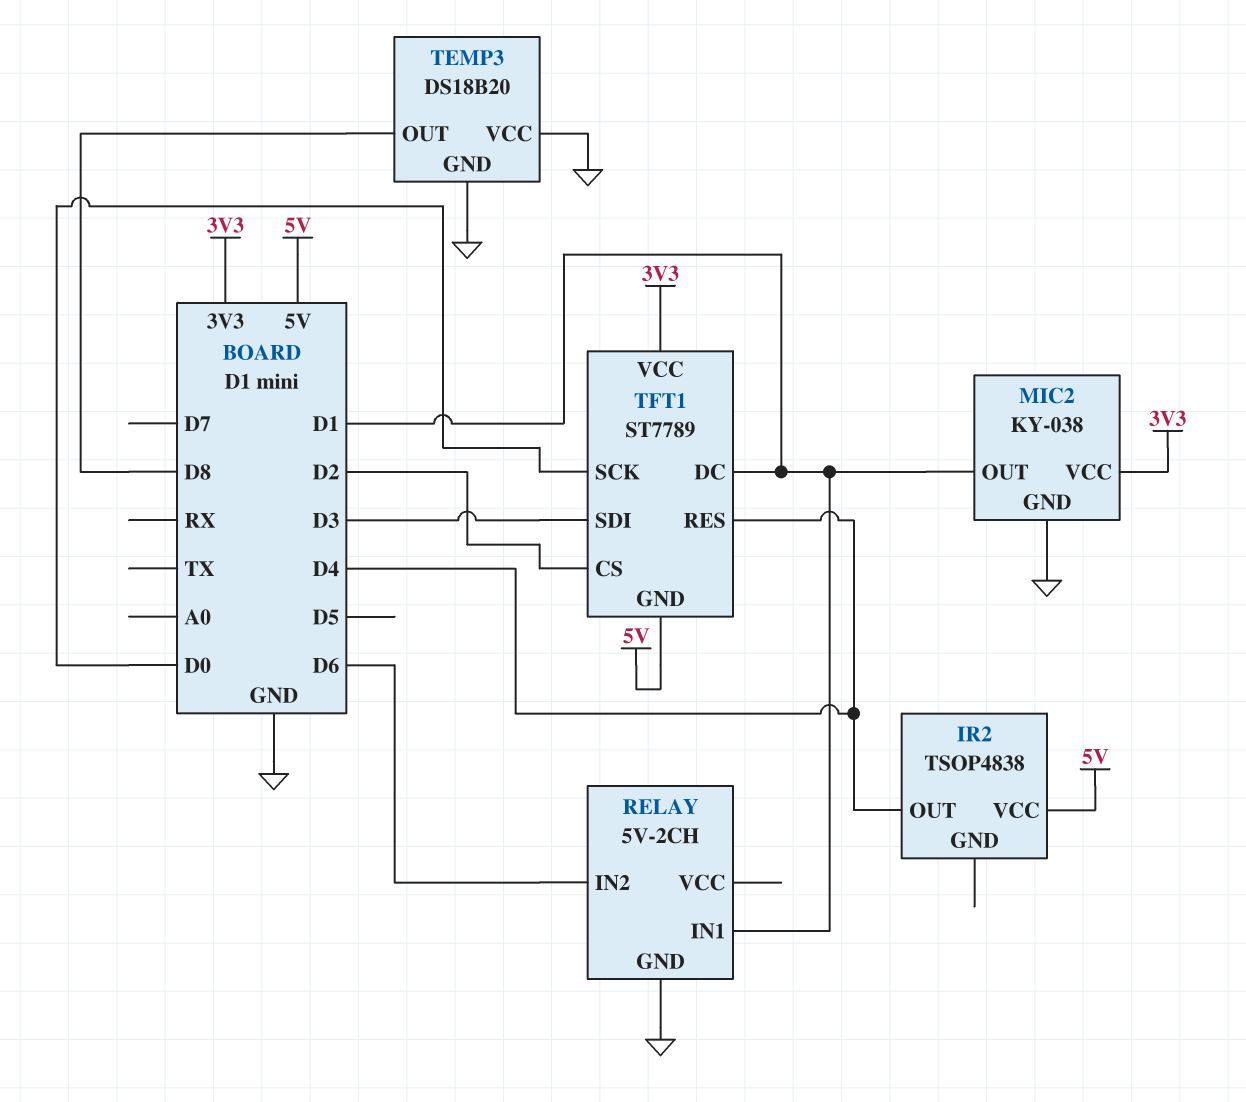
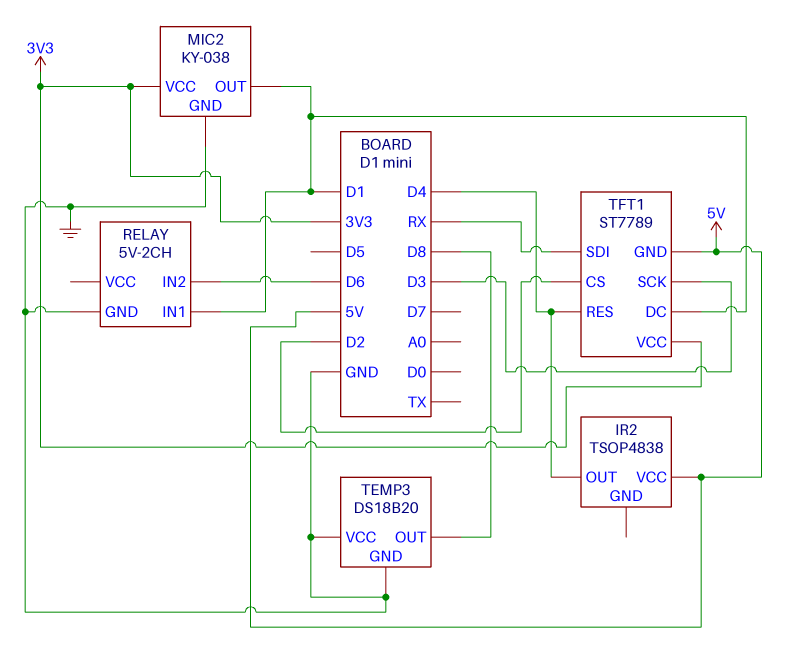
TFT1 pin SCK: D0 -> D3
TFT1 pin SDI: D3 -> RX

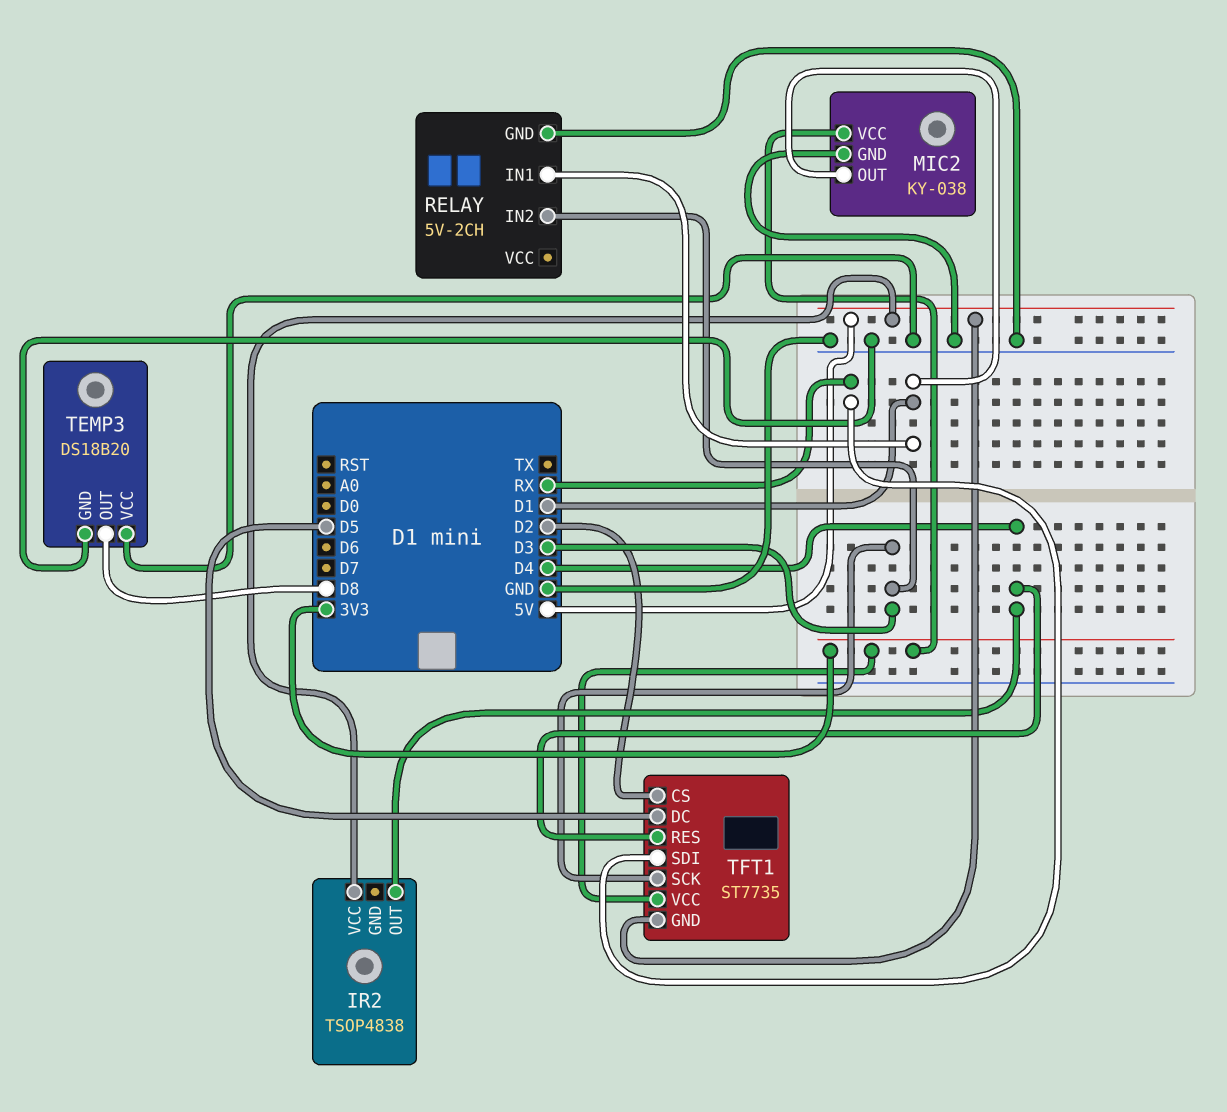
RELAY pin IN2: D6 -> D3
TFT1: ST7789 -> ST7735
TFT1 pin DC: D1 -> D5

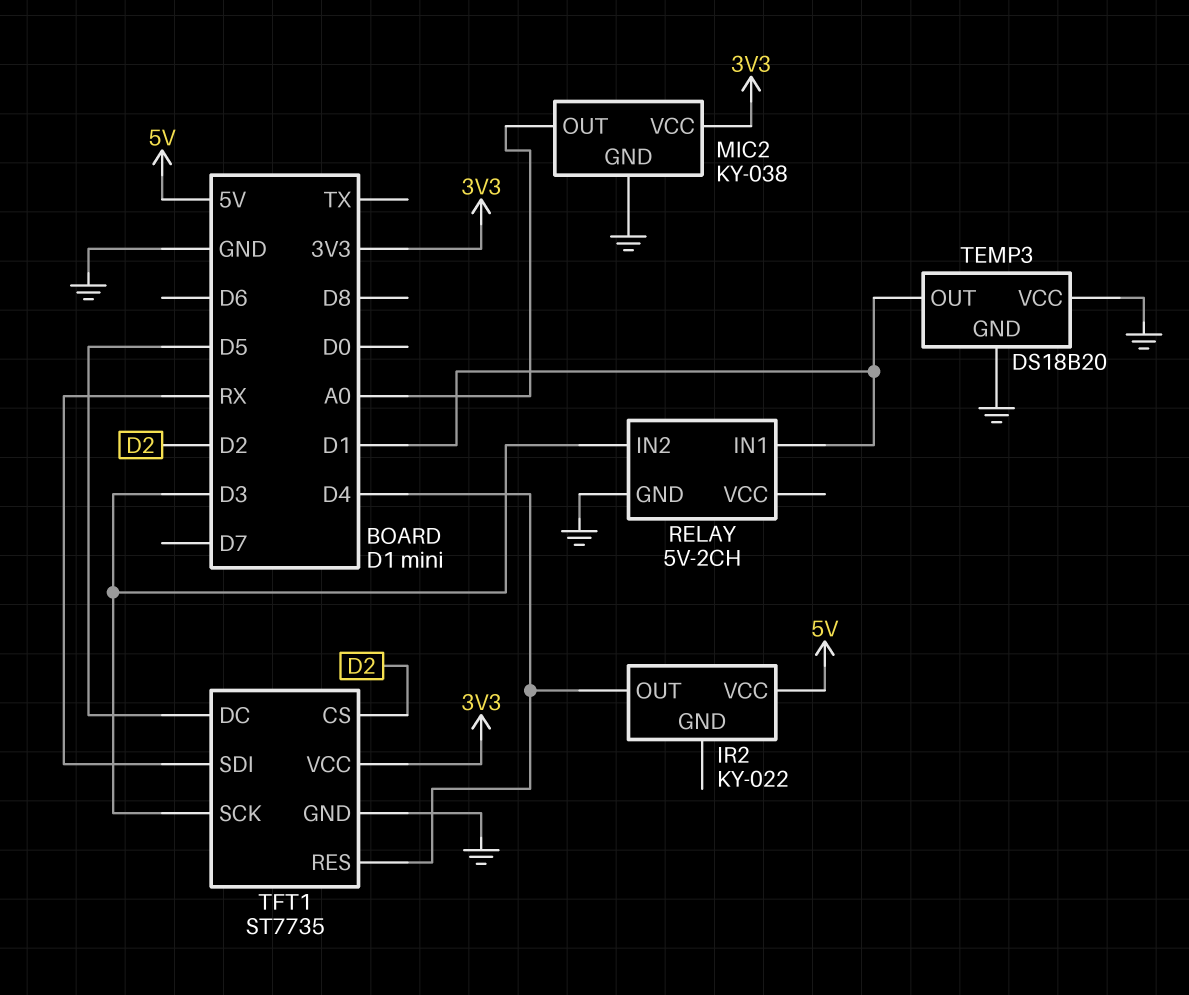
IR2: TSOP4838 -> KY-022
MIC2 pin OUT: D1 -> A0
TEMP3 pin OUT: D8 -> D1
TFT1 pin GND: 5V -> GND

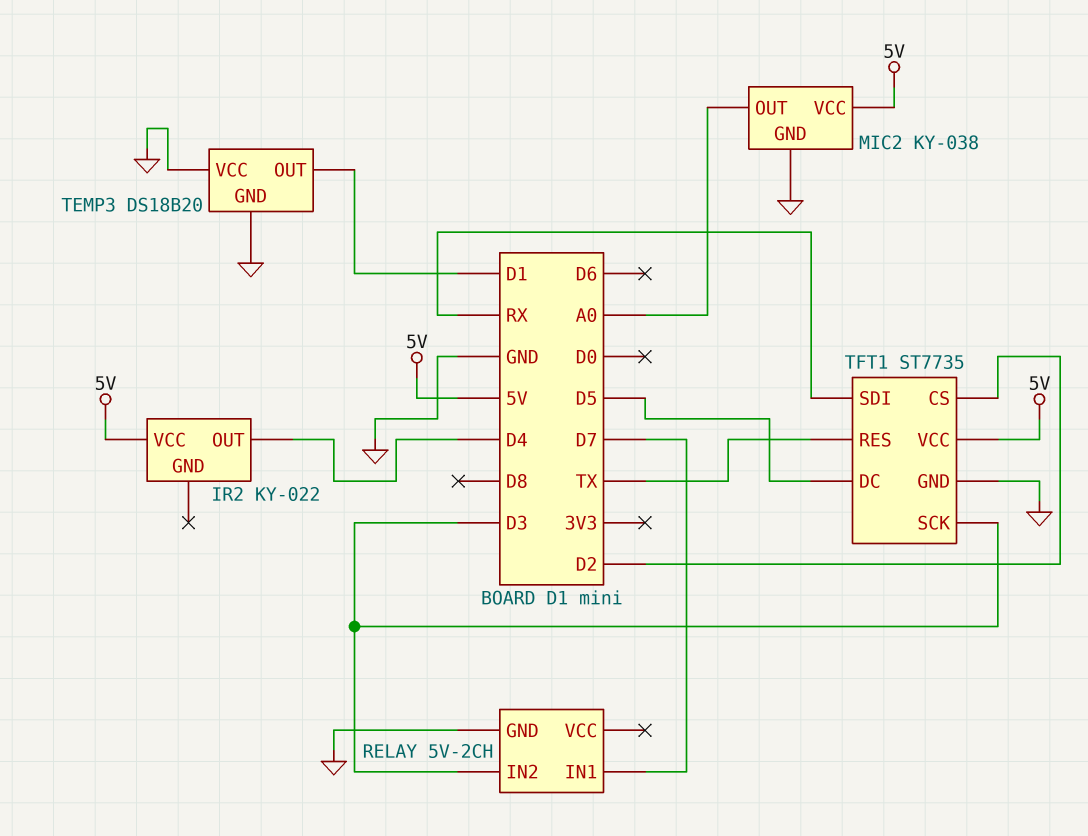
MIC2 pin VCC: 3V3 -> 5V
RELAY pin IN1: D1 -> D7
TFT1 pin RES: D4 -> TX
TFT1 pin VCC: 3V3 -> 5V

